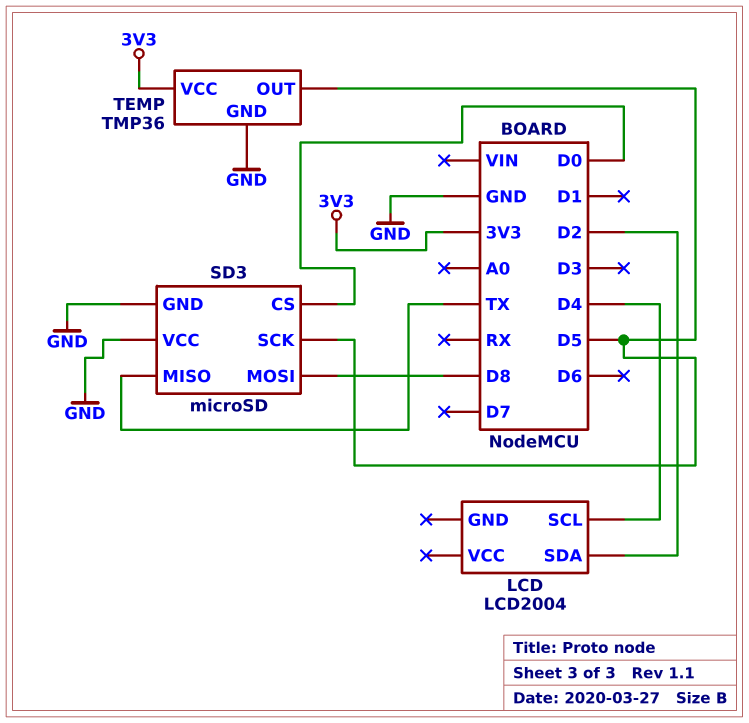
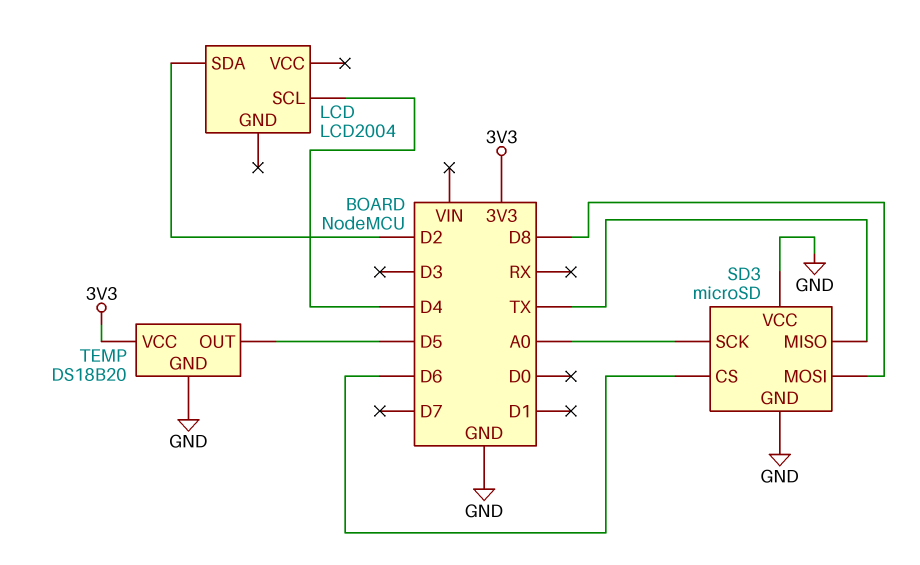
SD3 pin CS: D0 -> D6
SD3 pin SCK: D5 -> A0
TEMP: TMP36 -> DS18B20

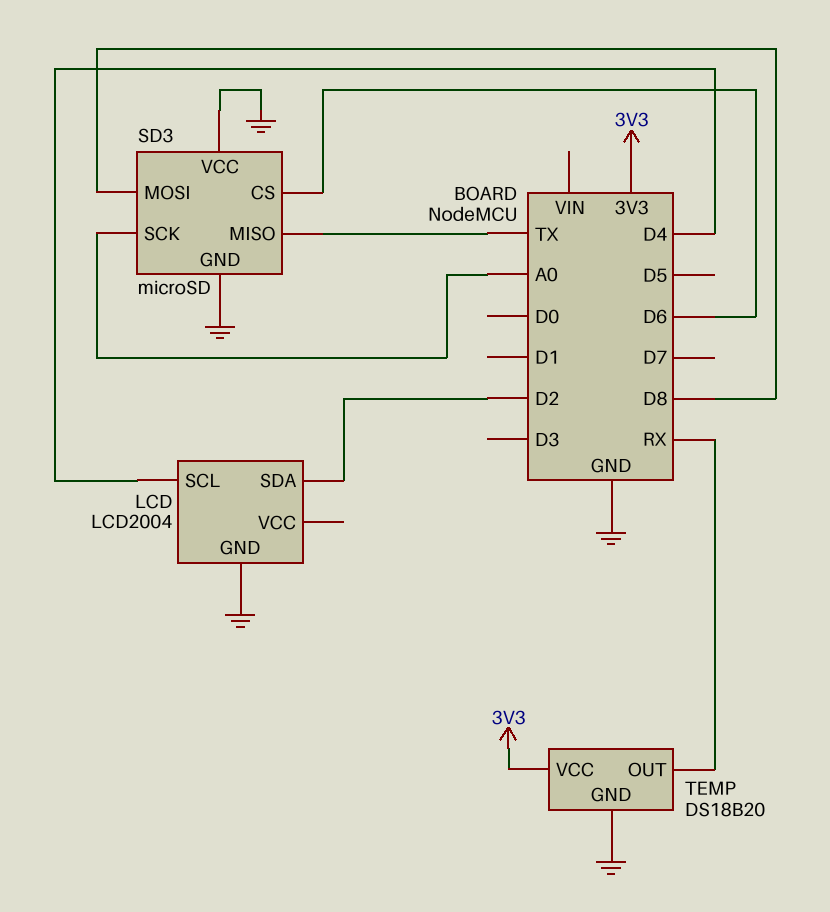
LCD pin GND: none -> GND
TEMP pin OUT: D5 -> RX

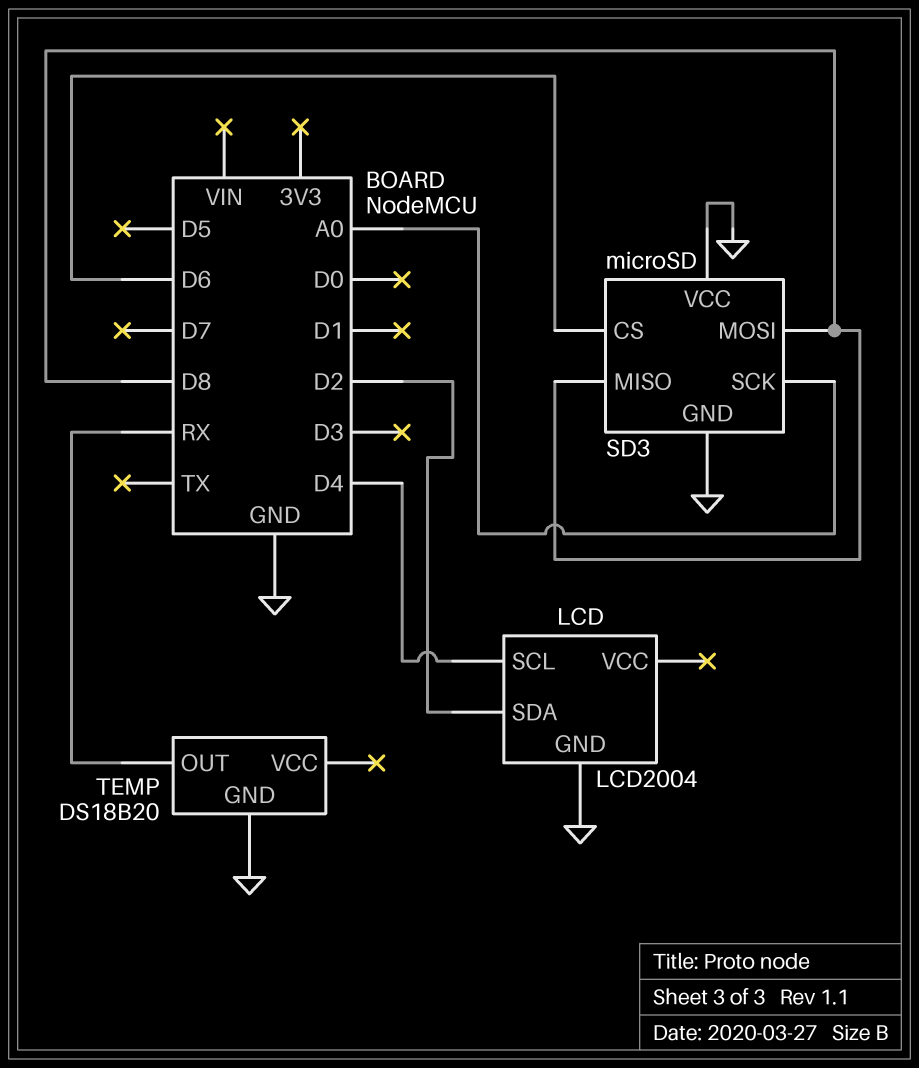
SD3 pin MISO: TX -> D8
TEMP pin VCC: 3V3 -> none

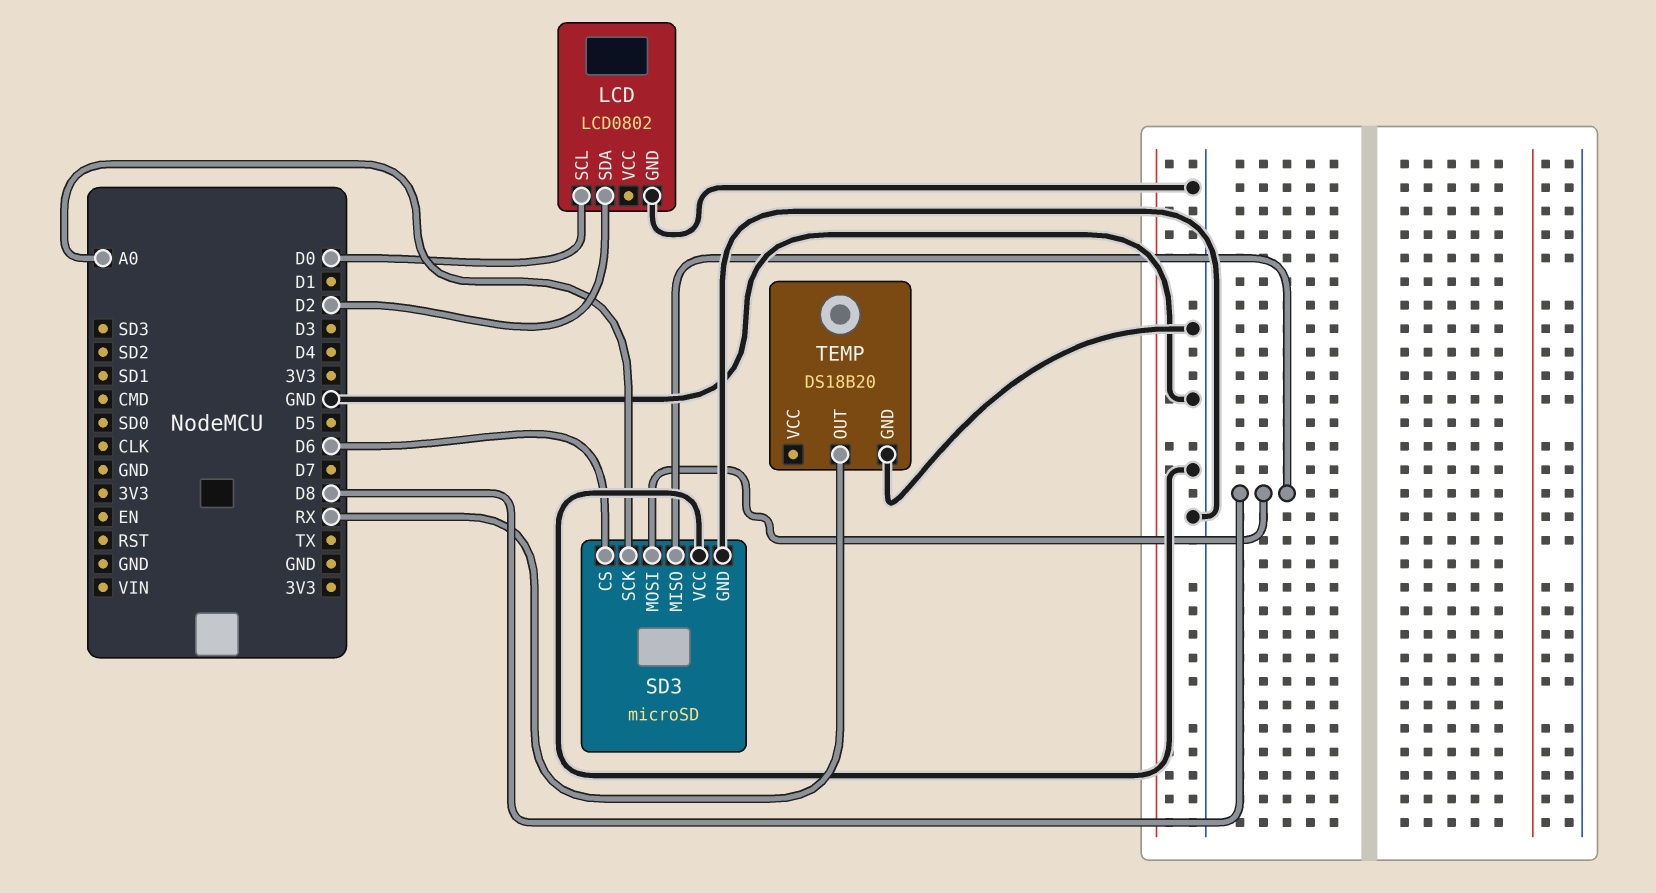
LCD: LCD2004 -> LCD0802
LCD pin SCL: D4 -> D0

